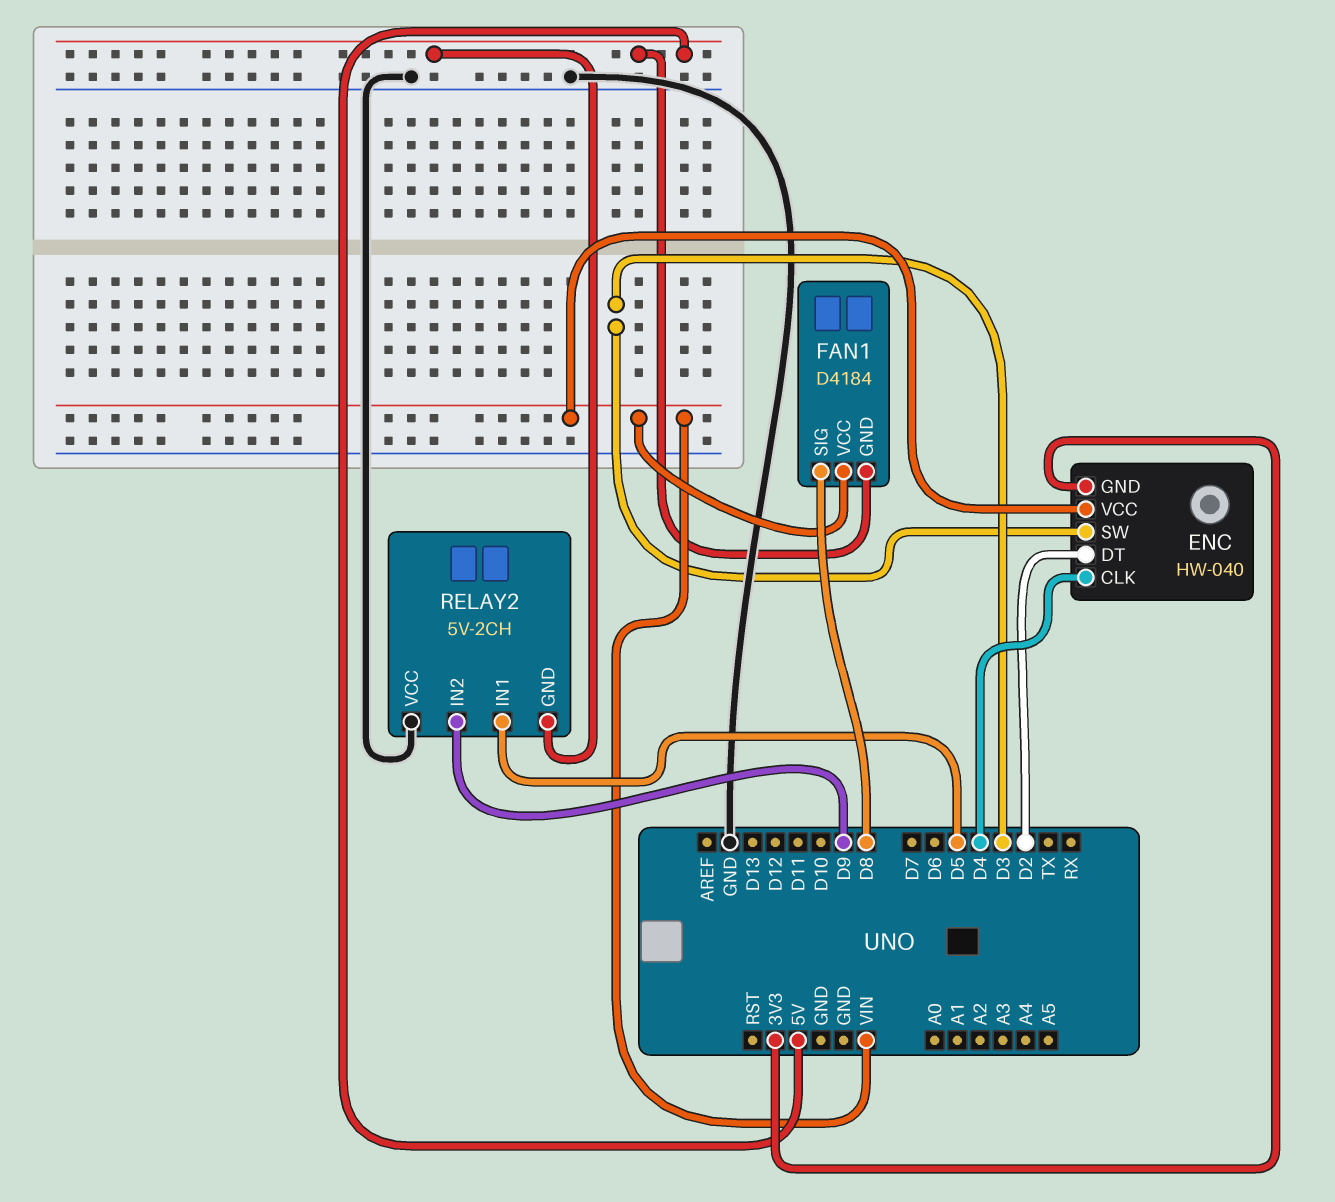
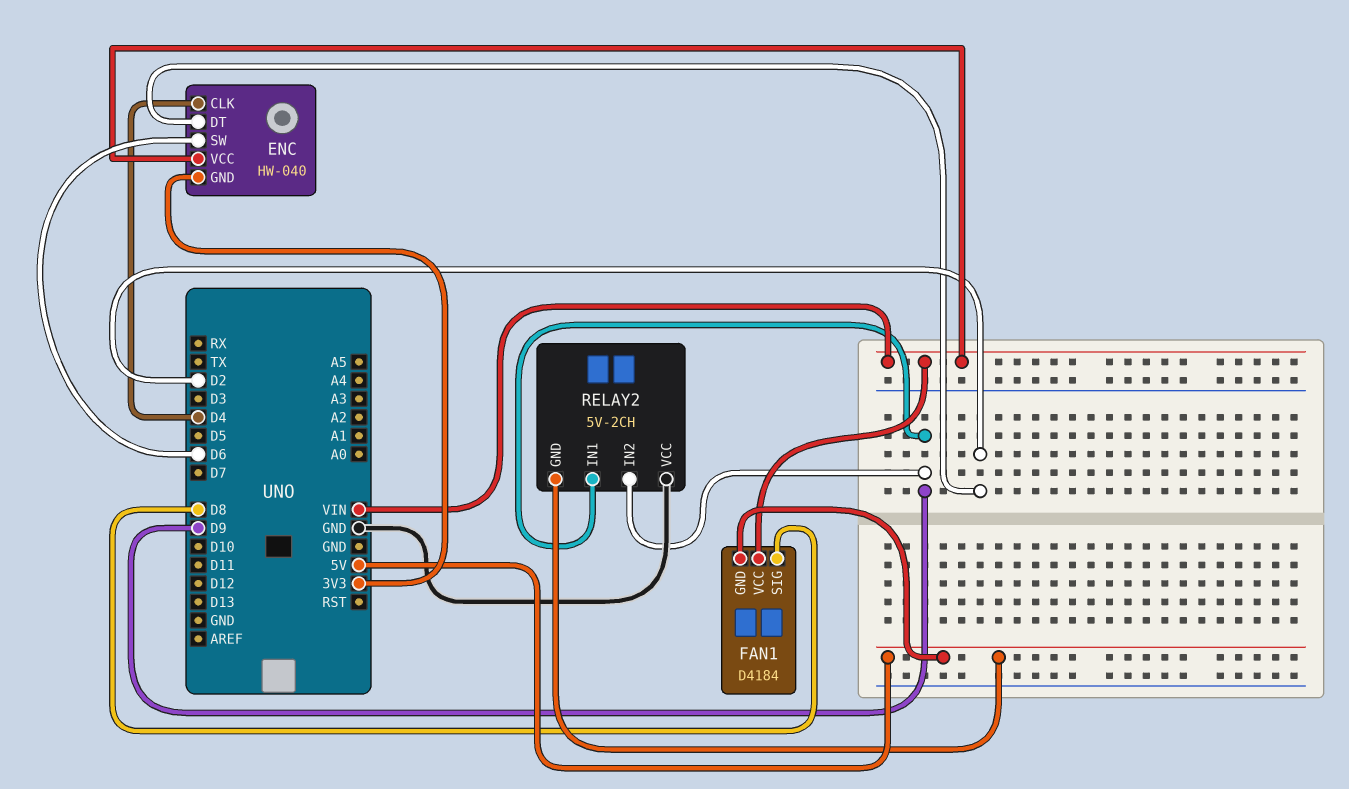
ENC pin SW: D3 -> D6
RELAY2 pin IN1: D5 -> D9

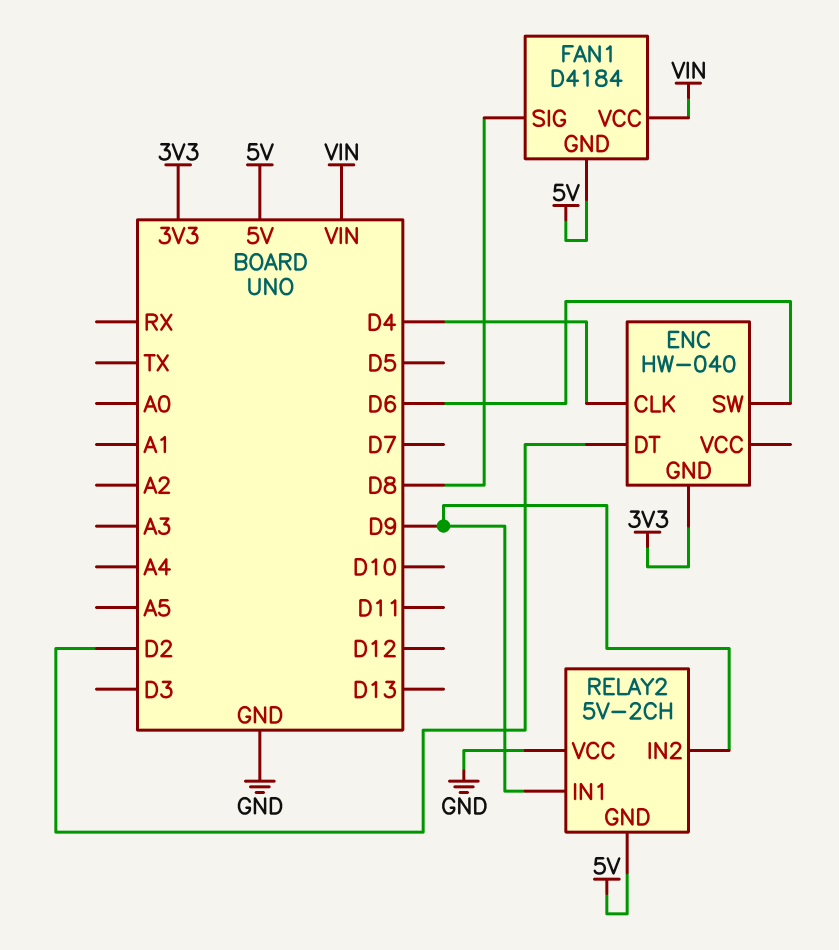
ENC pin VCC: VIN -> none

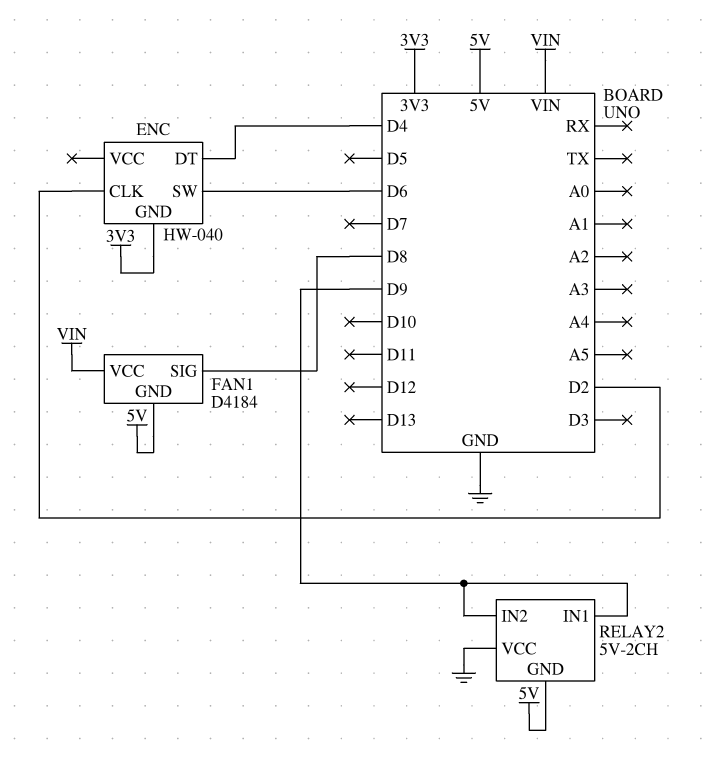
ENC pin CLK: D4 -> D2
ENC pin DT: D2 -> D4

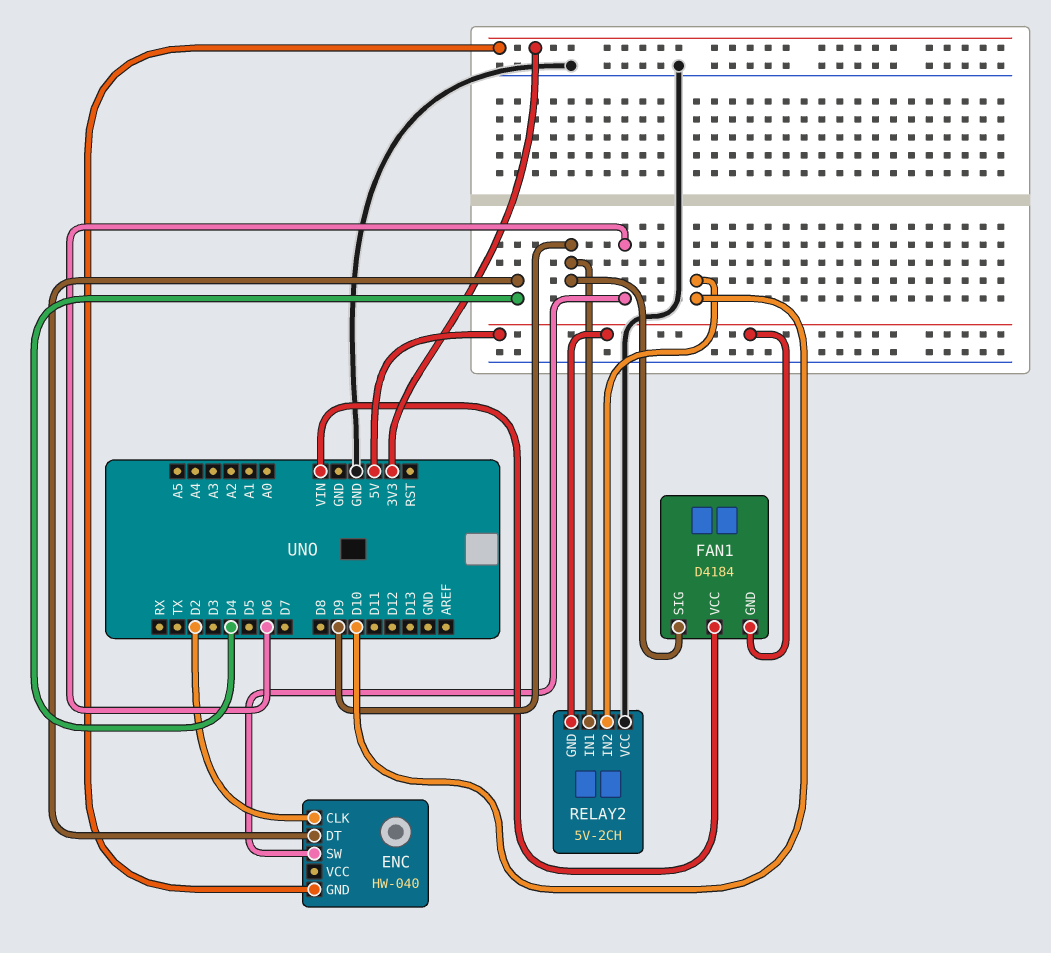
FAN1 pin SIG: D8 -> D9
RELAY2 pin IN2: D9 -> D10

